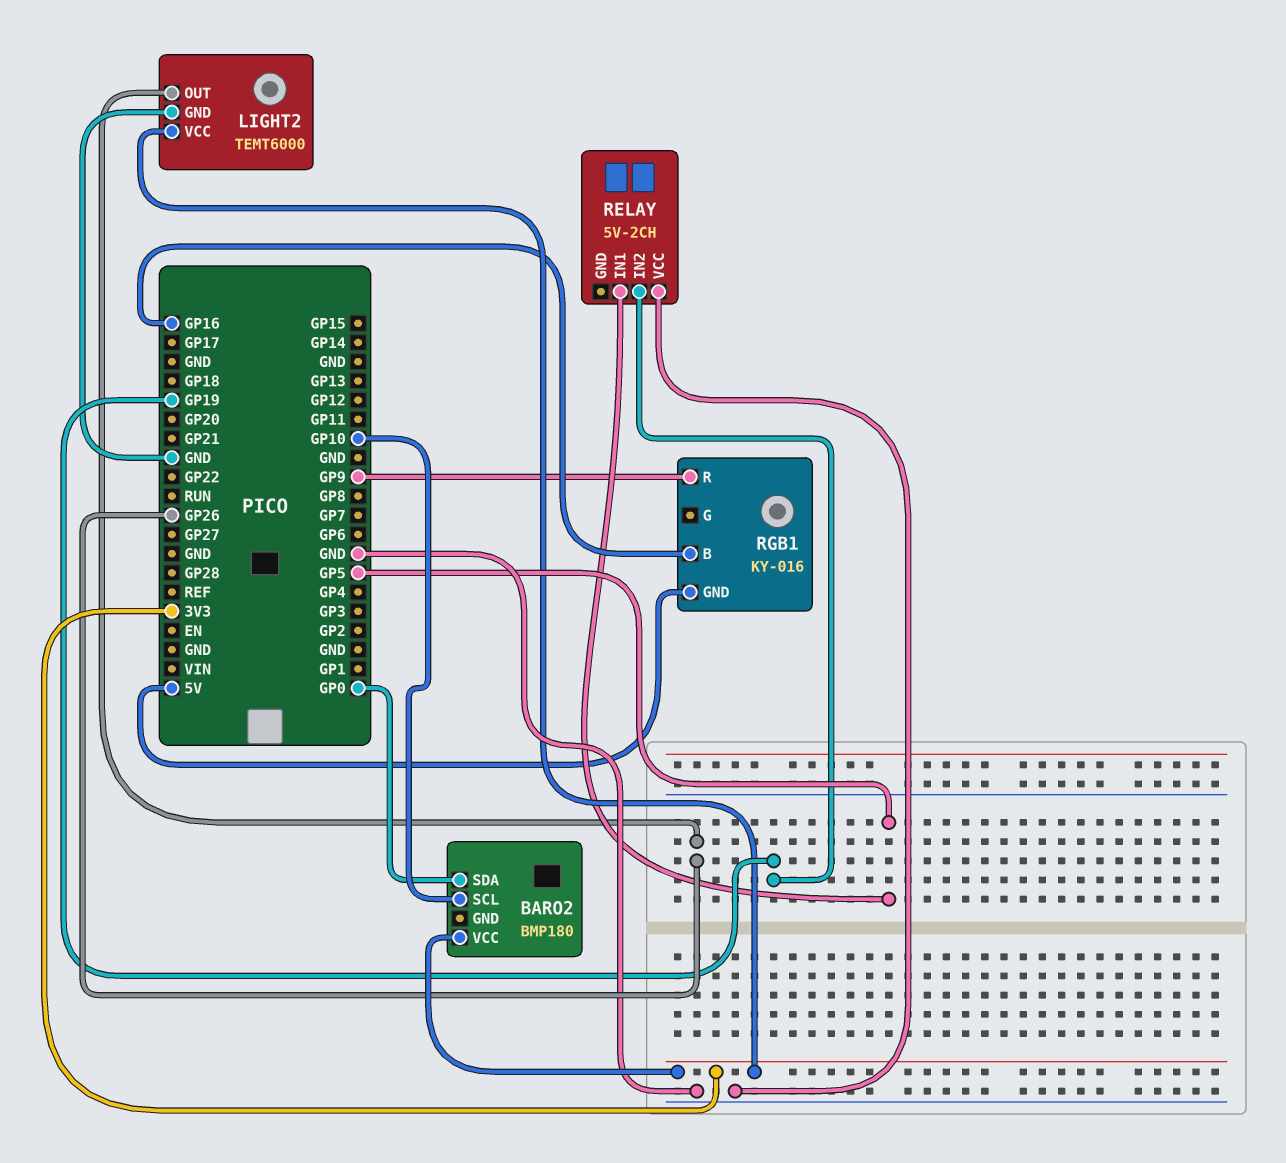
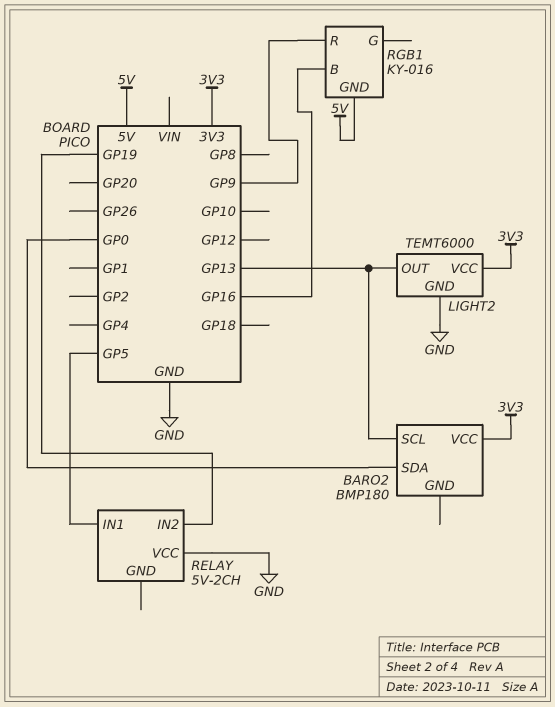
BARO2 pin SCL: GP10 -> GP13
LIGHT2 pin OUT: GP26 -> GP13

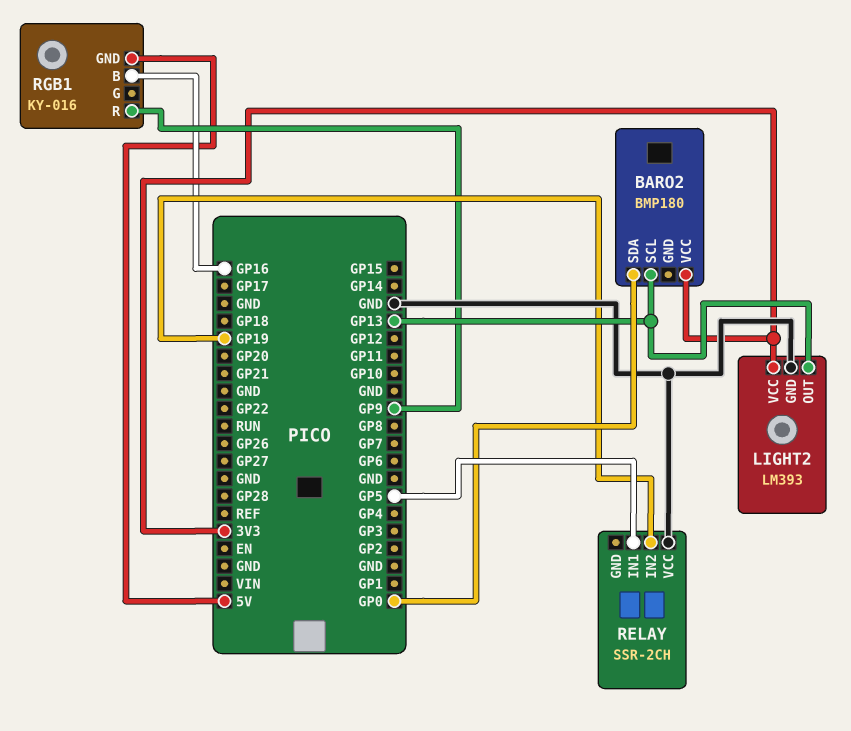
LIGHT2: TEMT6000 -> LM393
RELAY: 5V-2CH -> SSR-2CH

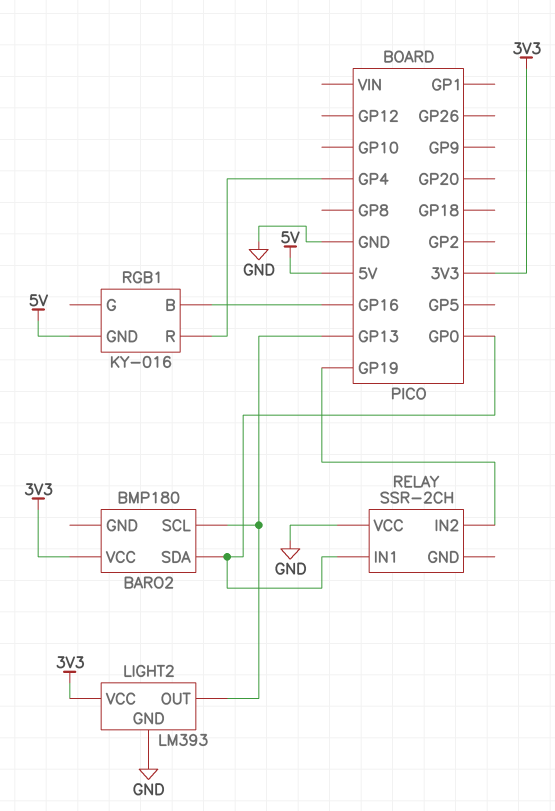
RELAY pin IN1: GP5 -> GP0
RGB1 pin R: GP9 -> GP4

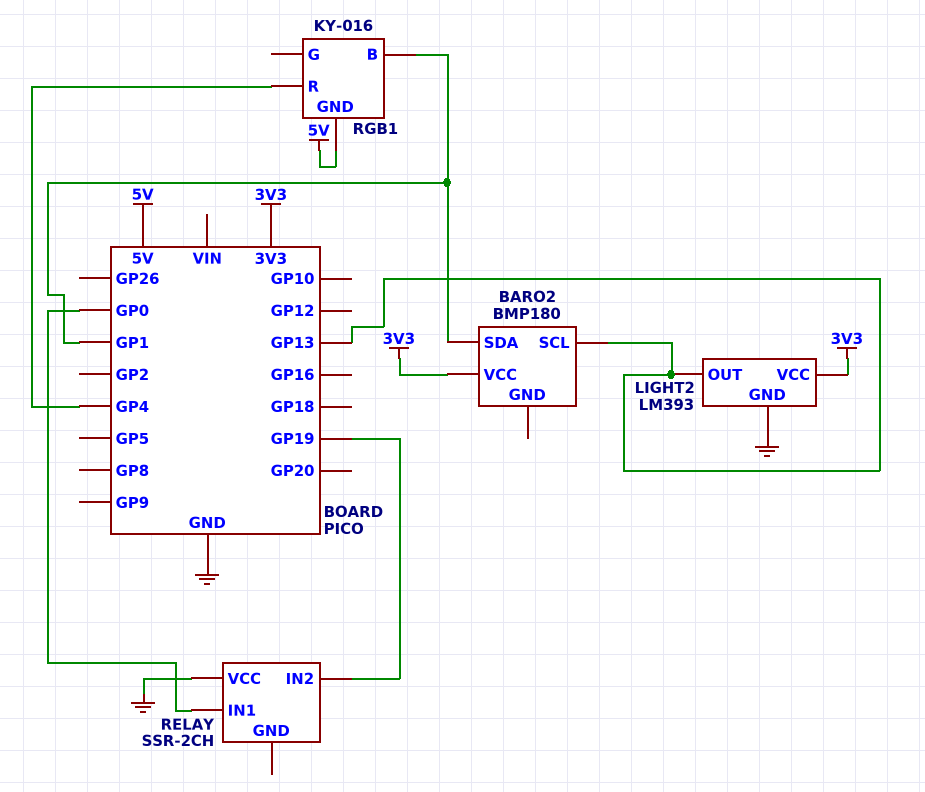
BARO2 pin SDA: GP0 -> GP1
RGB1 pin B: GP16 -> GP1

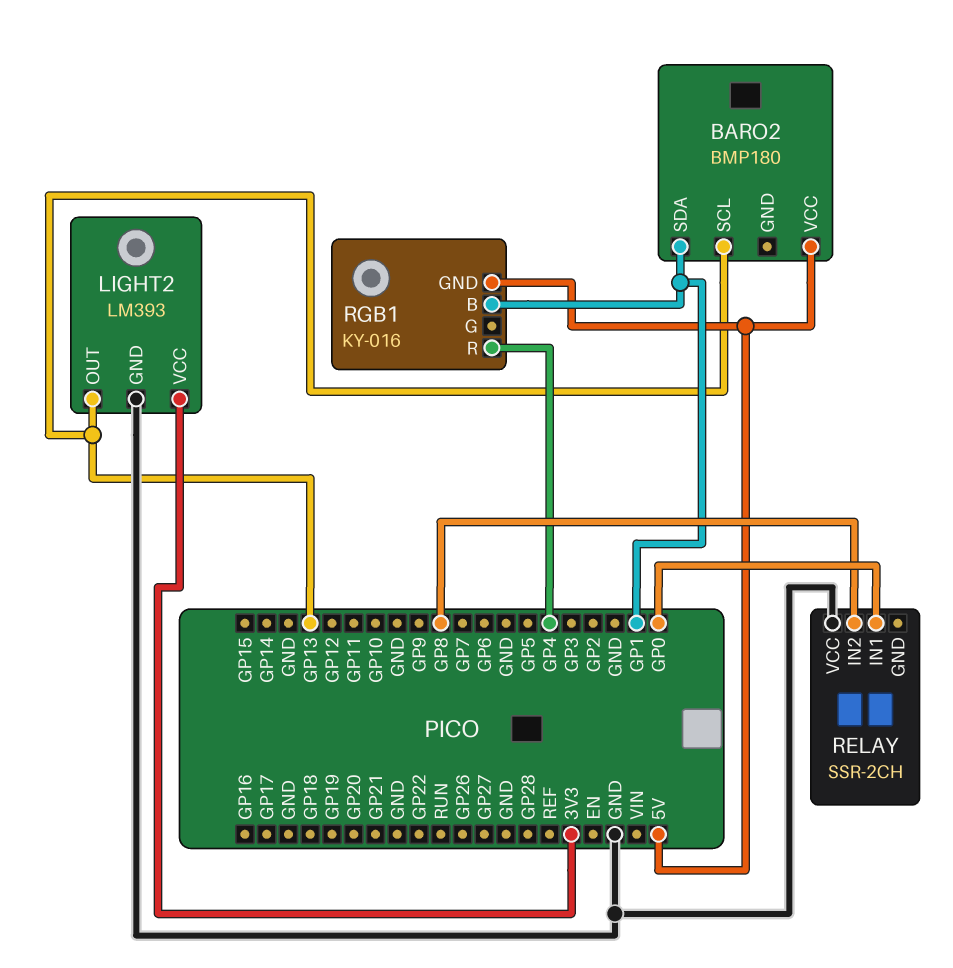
BARO2 pin VCC: 3V3 -> 5V
RELAY pin IN2: GP19 -> GP8

